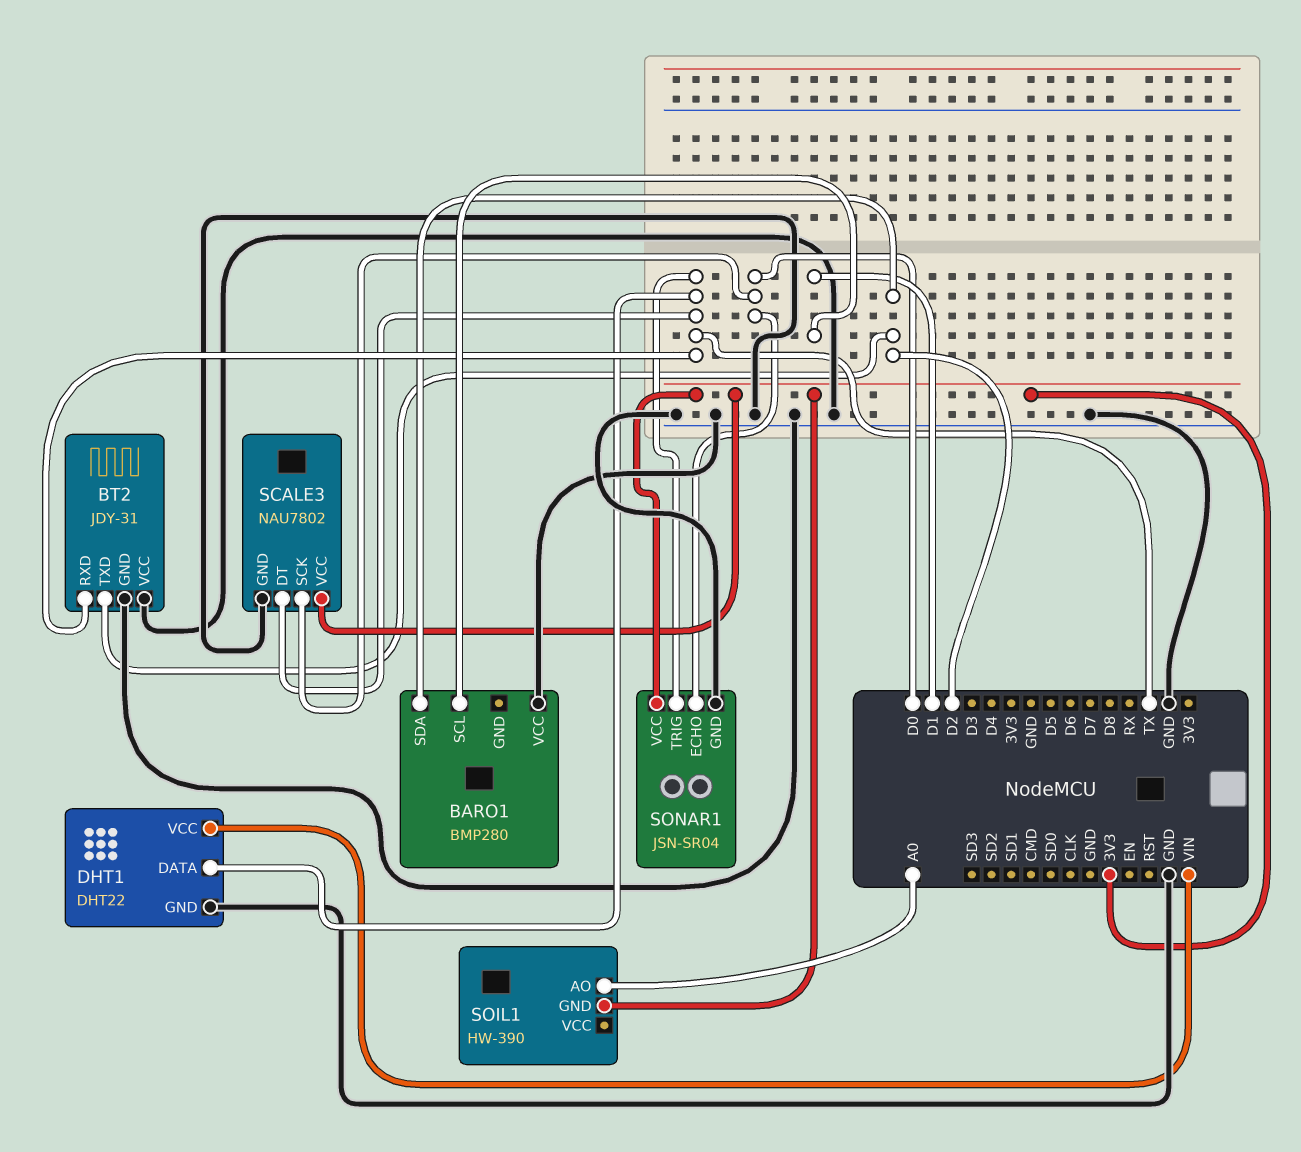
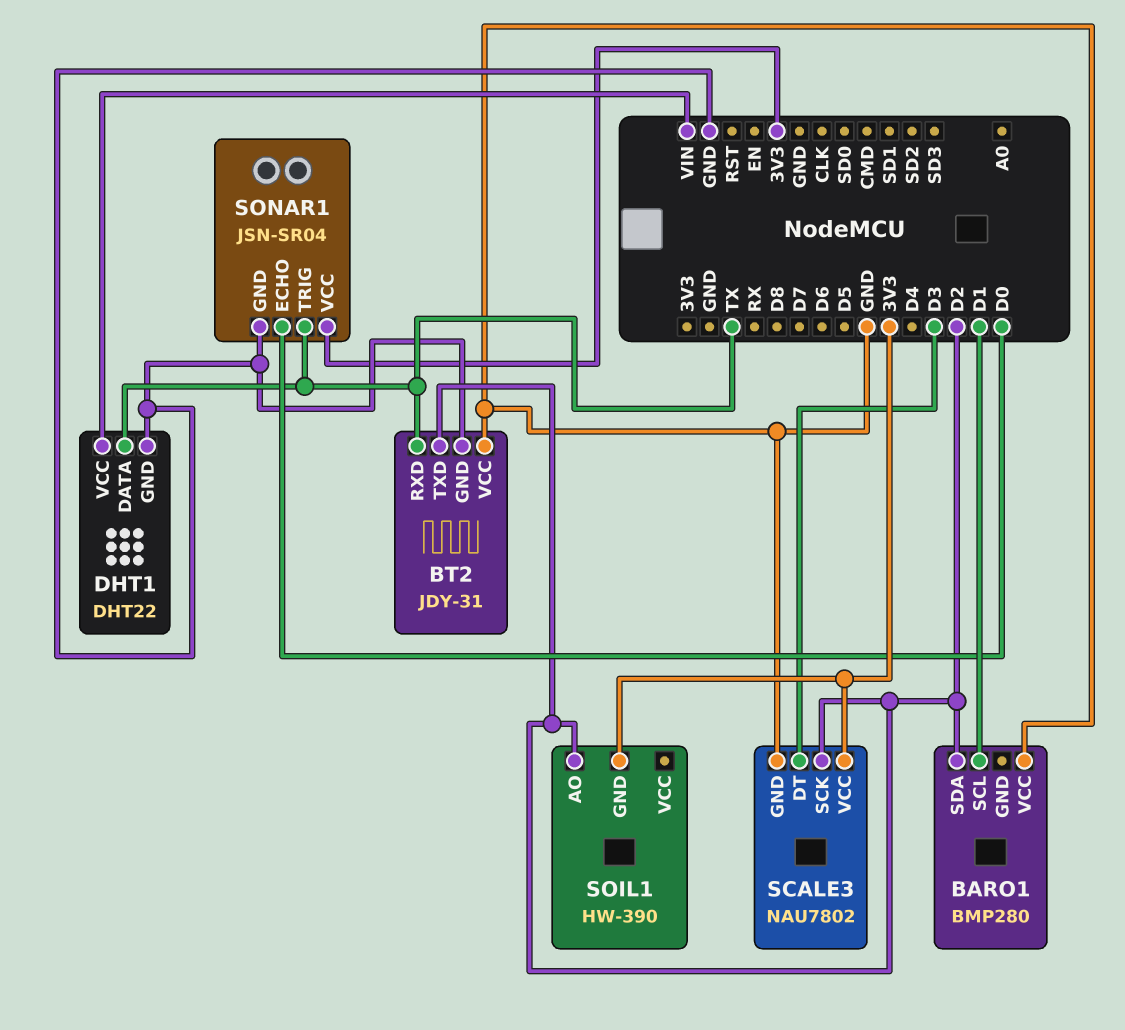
SCALE3 pin DT: TX -> D3
SCALE3 pin SCK: D0 -> D2
SOIL1 pin AO: A0 -> D2

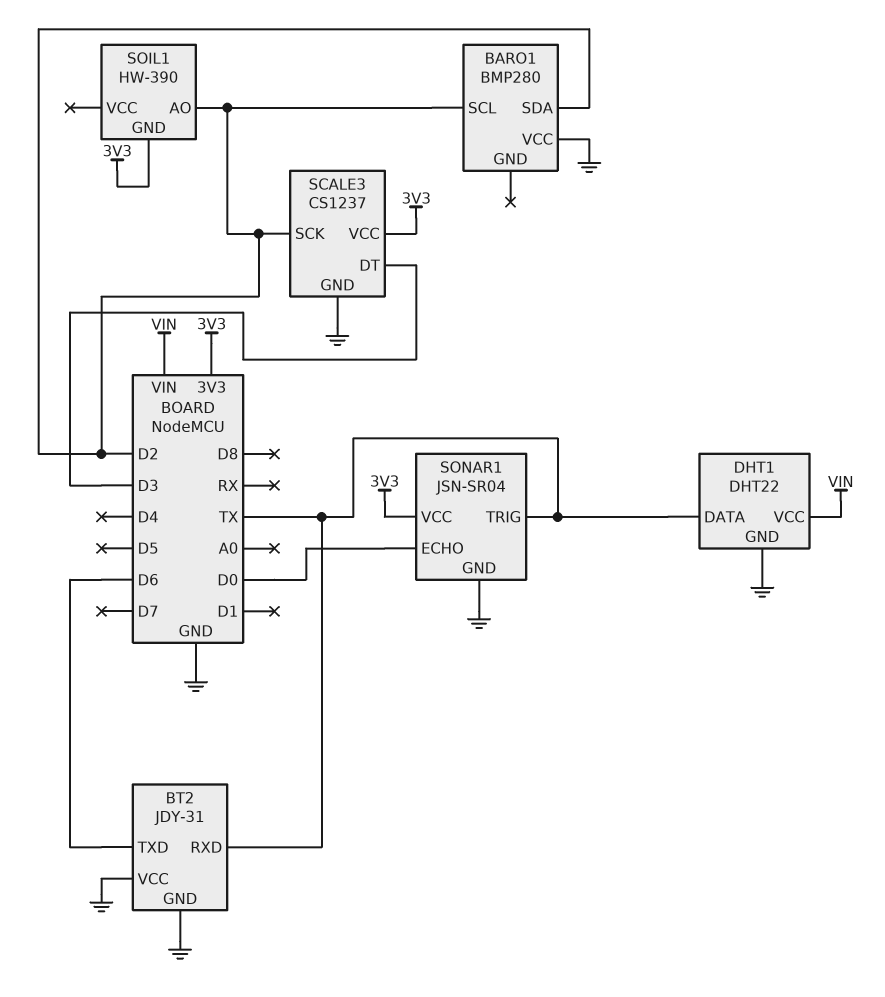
BARO1 pin SCL: D1 -> D2
BT2 pin TXD: D2 -> D6
SCALE3: NAU7802 -> CS1237

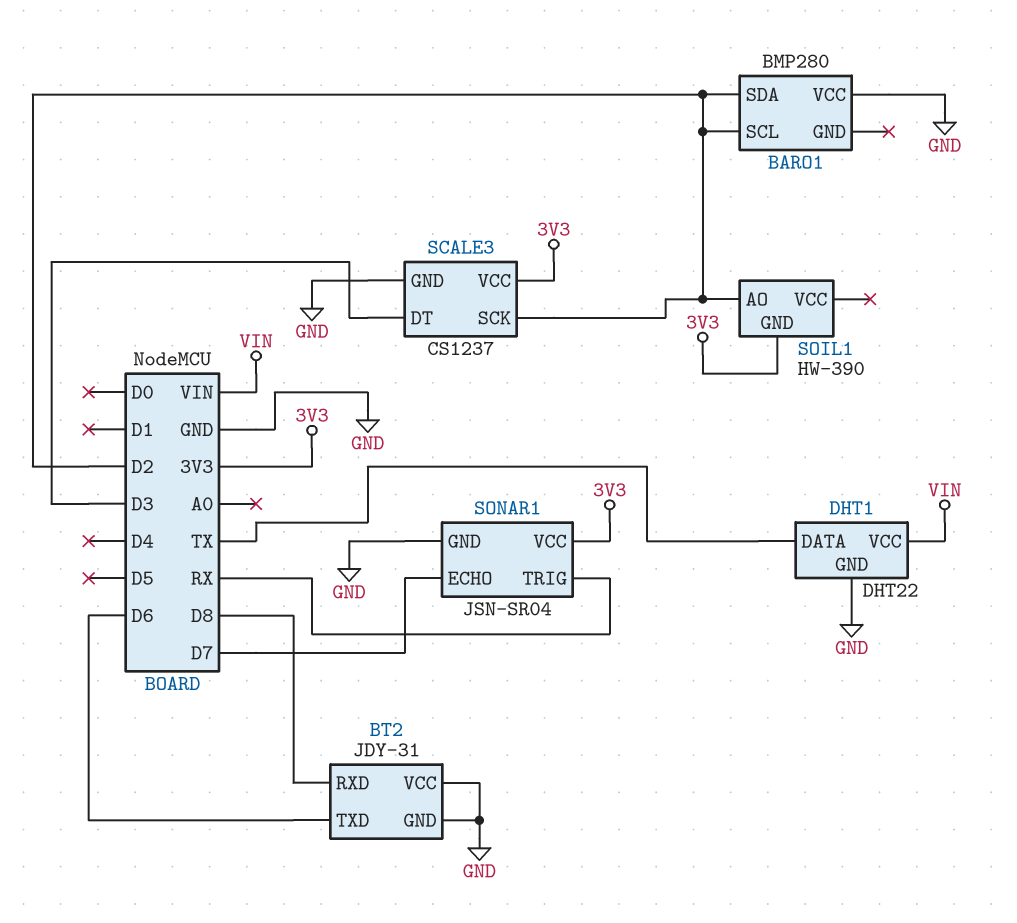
BT2 pin RXD: TX -> D8
SONAR1 pin ECHO: D0 -> D7
SONAR1 pin TRIG: TX -> RX

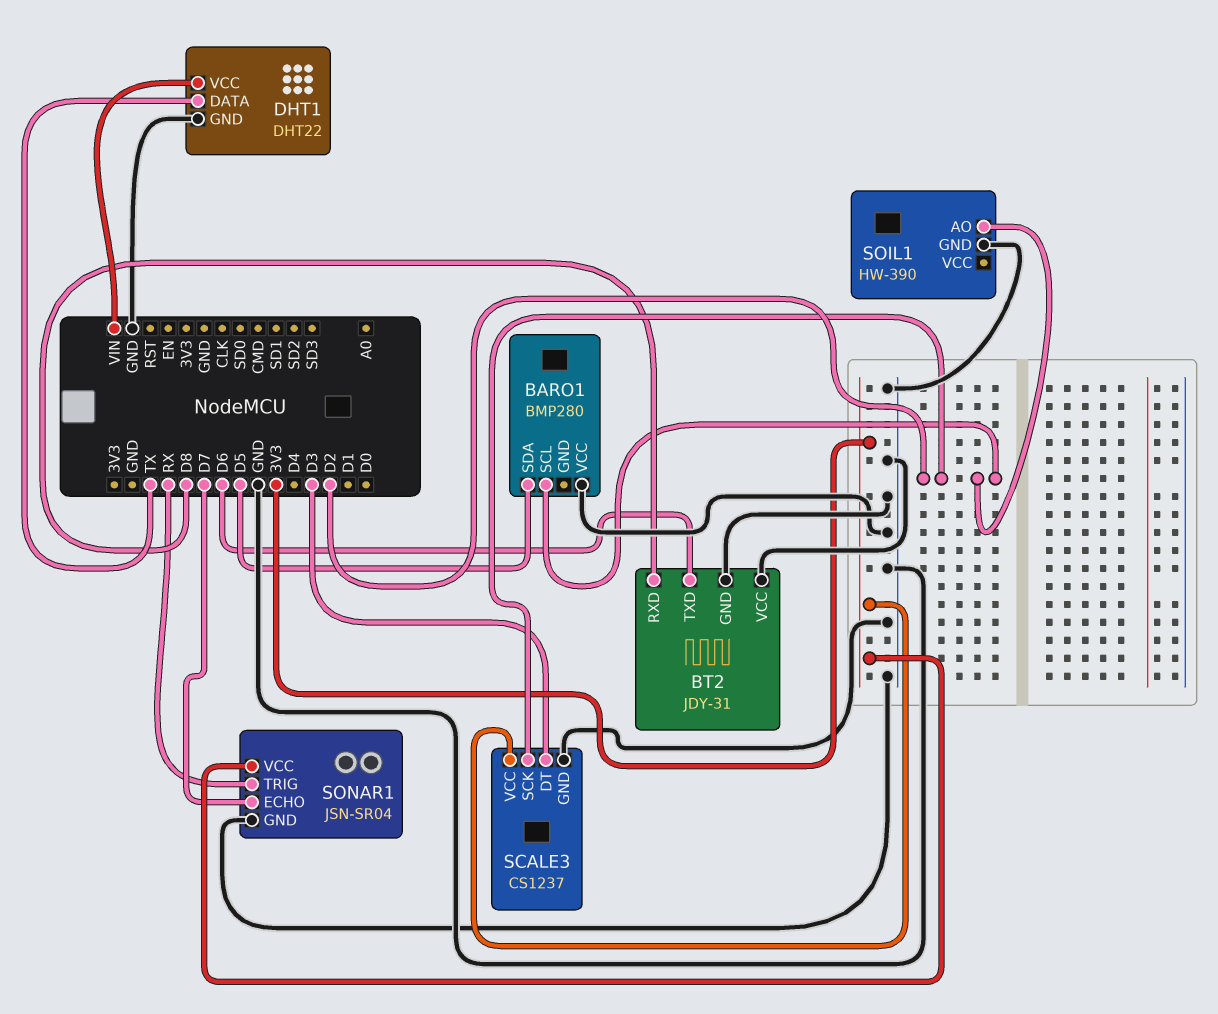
BARO1 pin SDA: D2 -> D5
SOIL1 pin GND: 3V3 -> GND

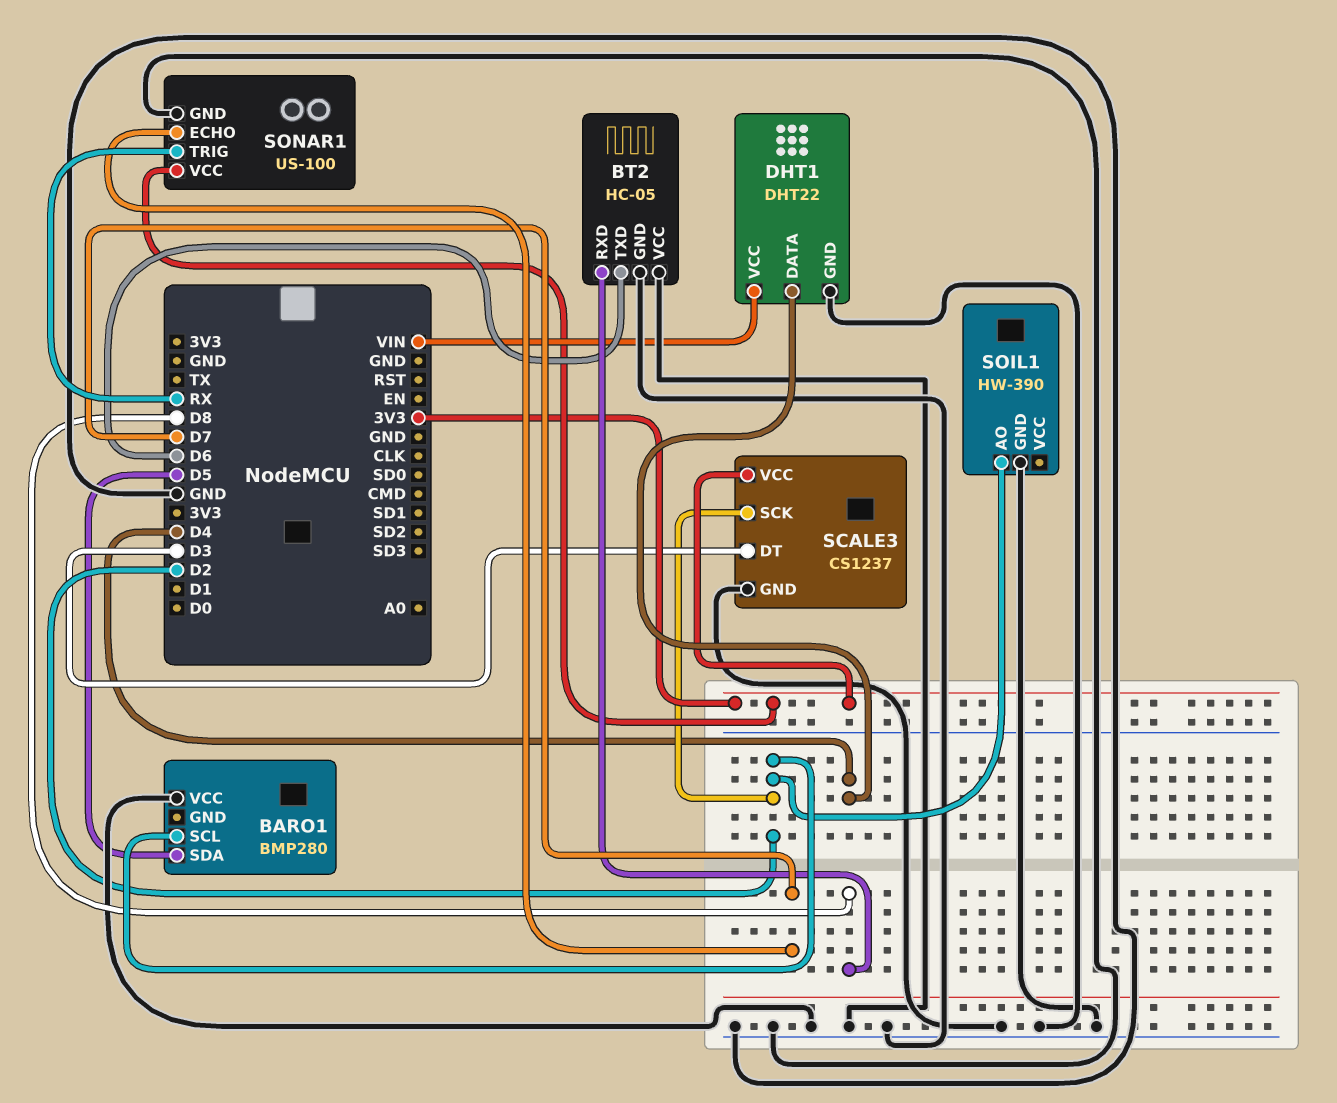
BT2: JDY-31 -> HC-05
DHT1 pin DATA: TX -> D4
SONAR1: JSN-SR04 -> US-100

